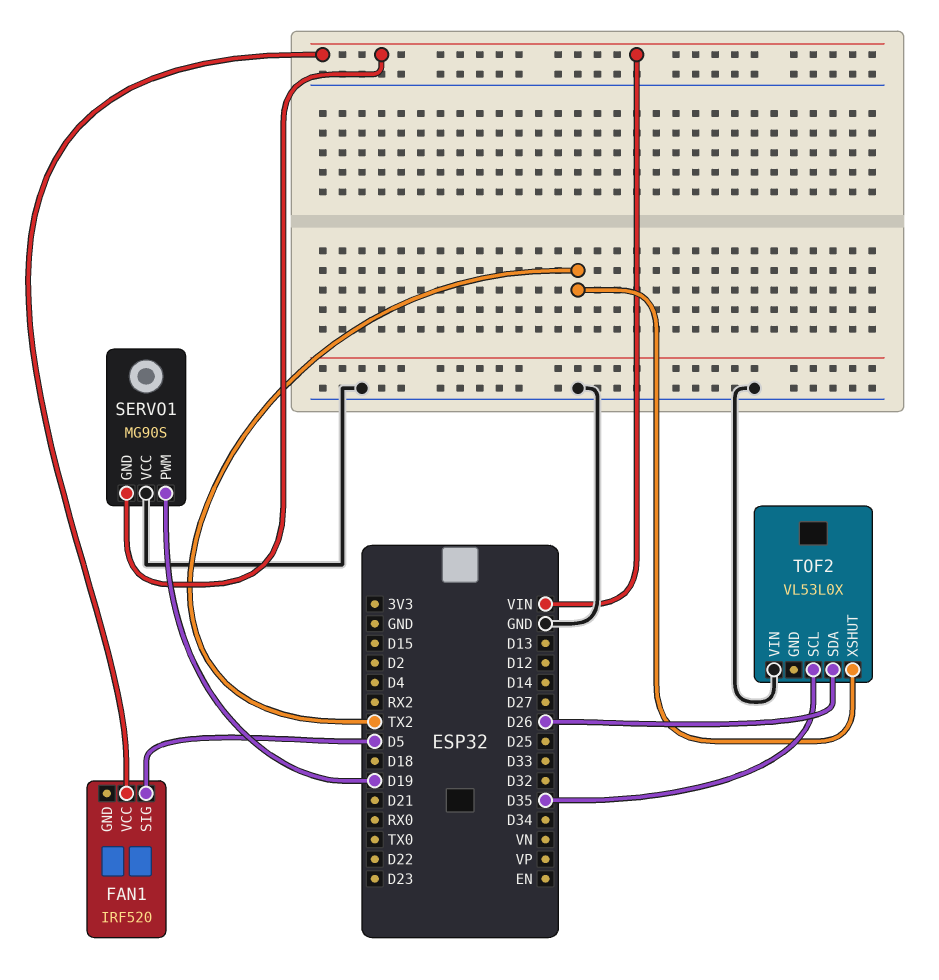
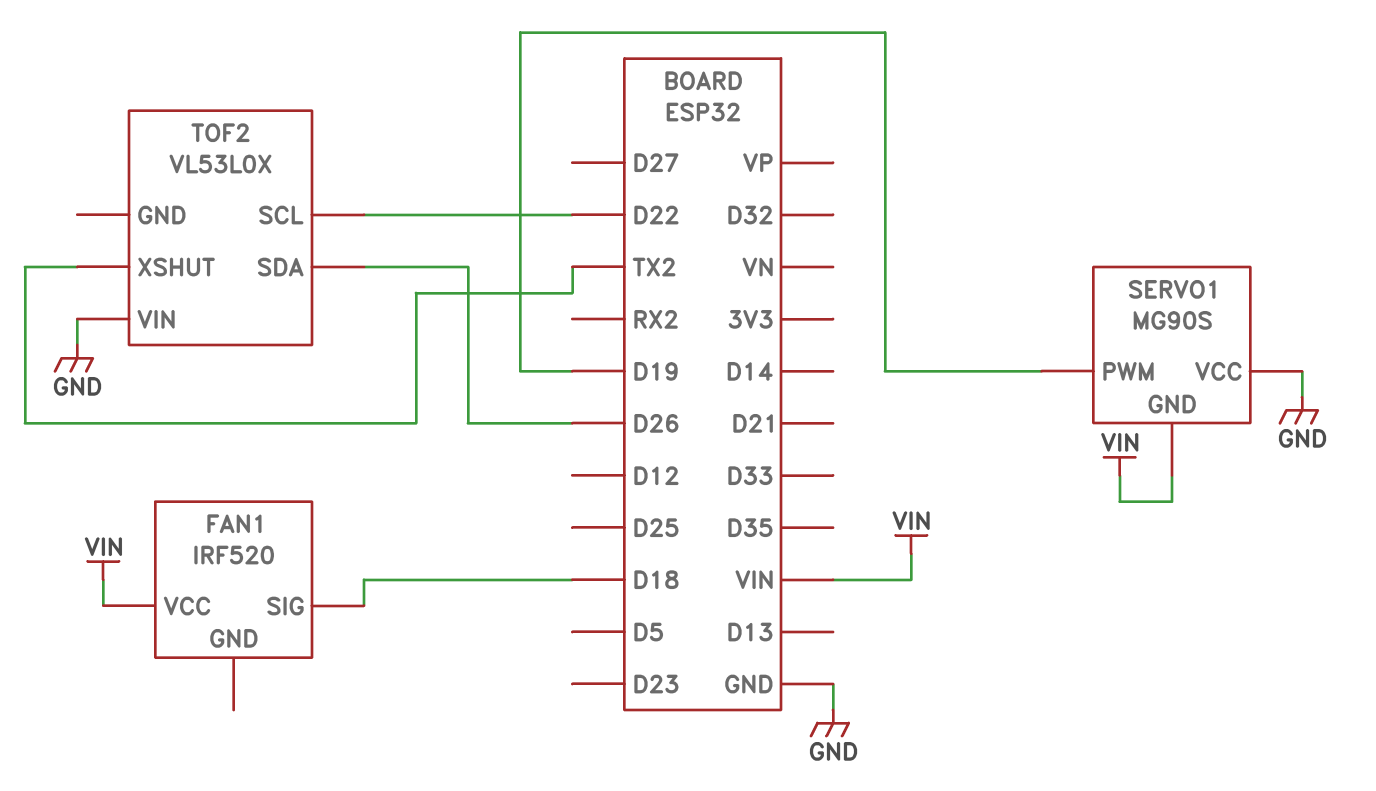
FAN1 pin SIG: D5 -> D18
TOF2 pin SCL: D35 -> D22

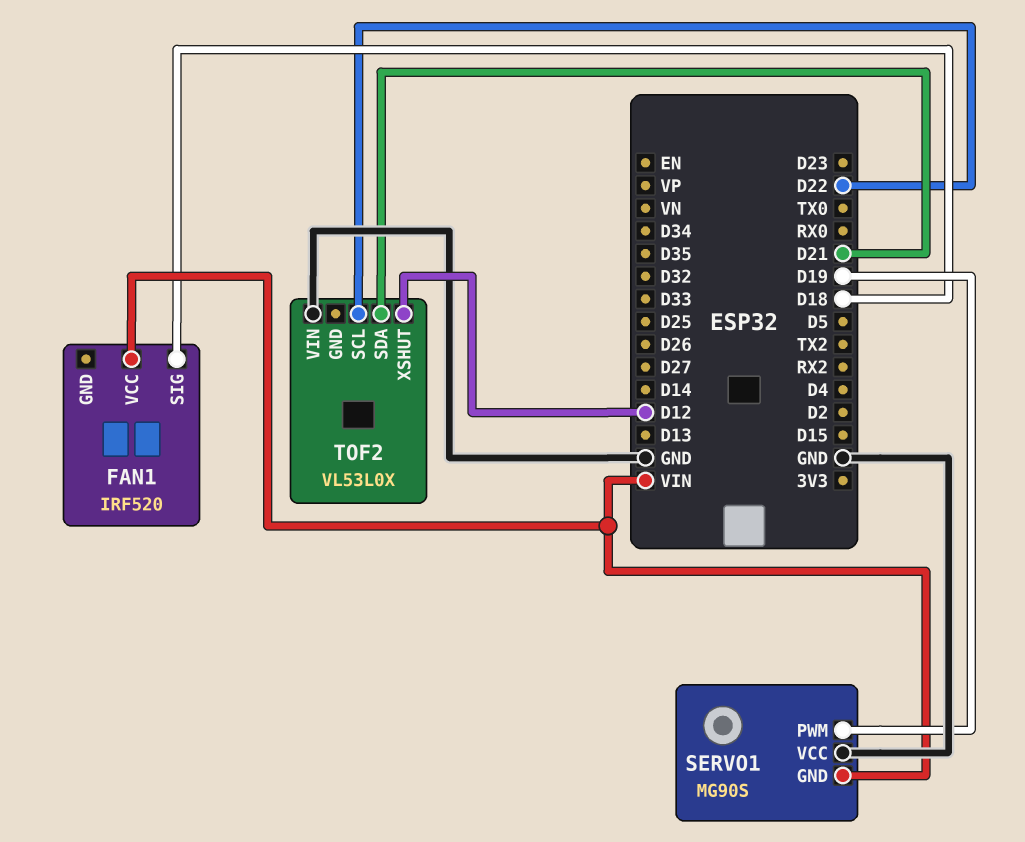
TOF2 pin SDA: D26 -> D21
TOF2 pin XSHUT: TX2 -> D12

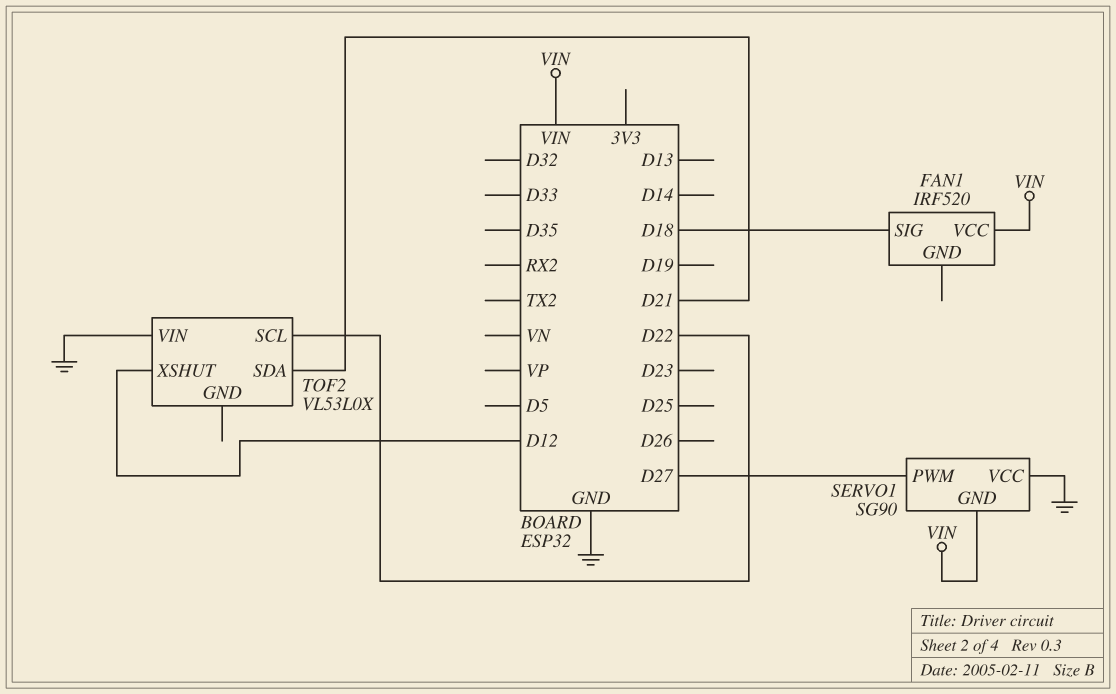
SERVO1: MG90S -> SG90
SERVO1 pin PWM: D19 -> D27

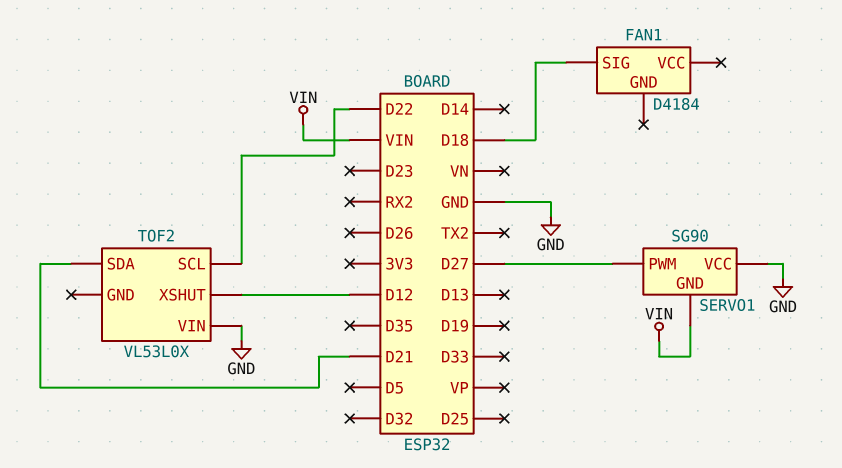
FAN1: IRF520 -> D4184
FAN1 pin VCC: VIN -> none

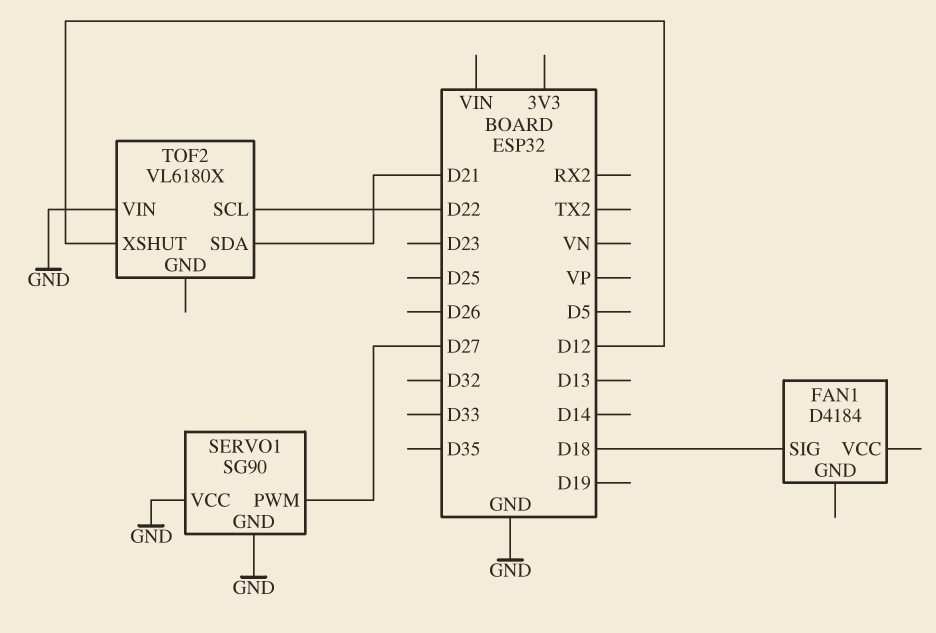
SERVO1 pin GND: VIN -> GND
TOF2: VL53L0X -> VL6180X

